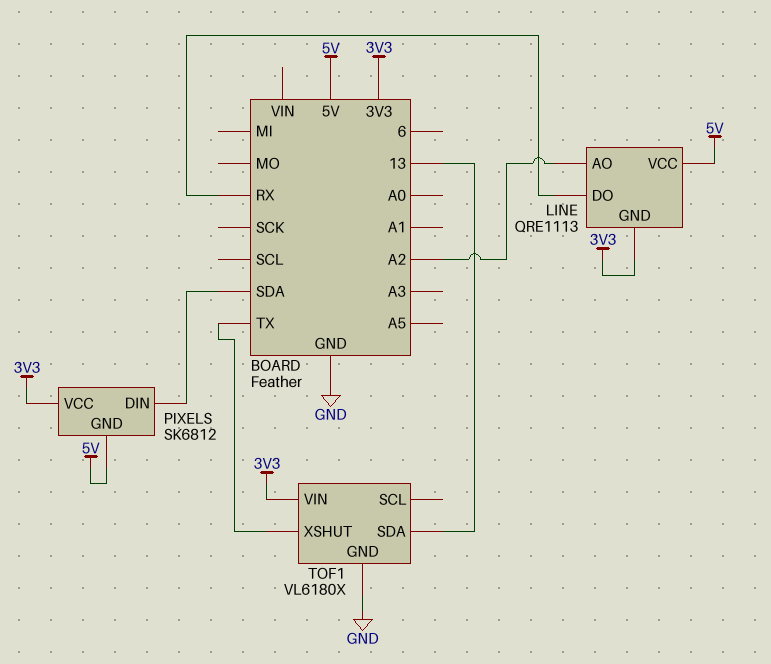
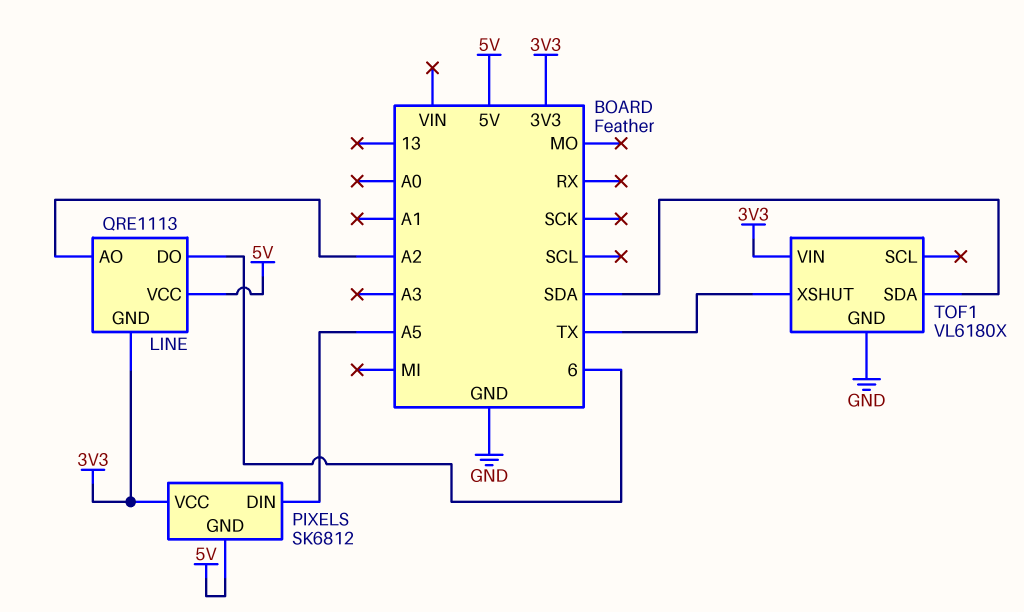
LINE pin DO: RX -> 6
PIXELS pin DIN: SDA -> A5
TOF1 pin SDA: 13 -> SDA

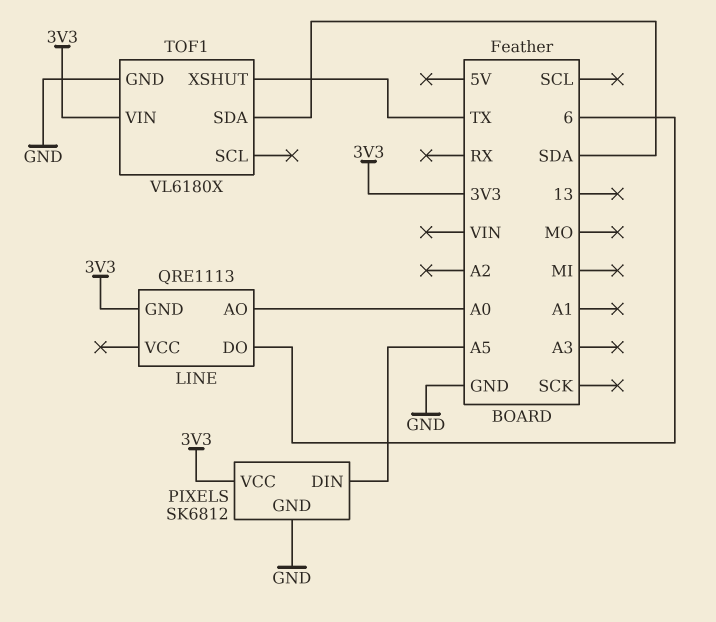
LINE pin AO: A2 -> A0
LINE pin VCC: 5V -> none
PIXELS pin GND: 5V -> GND

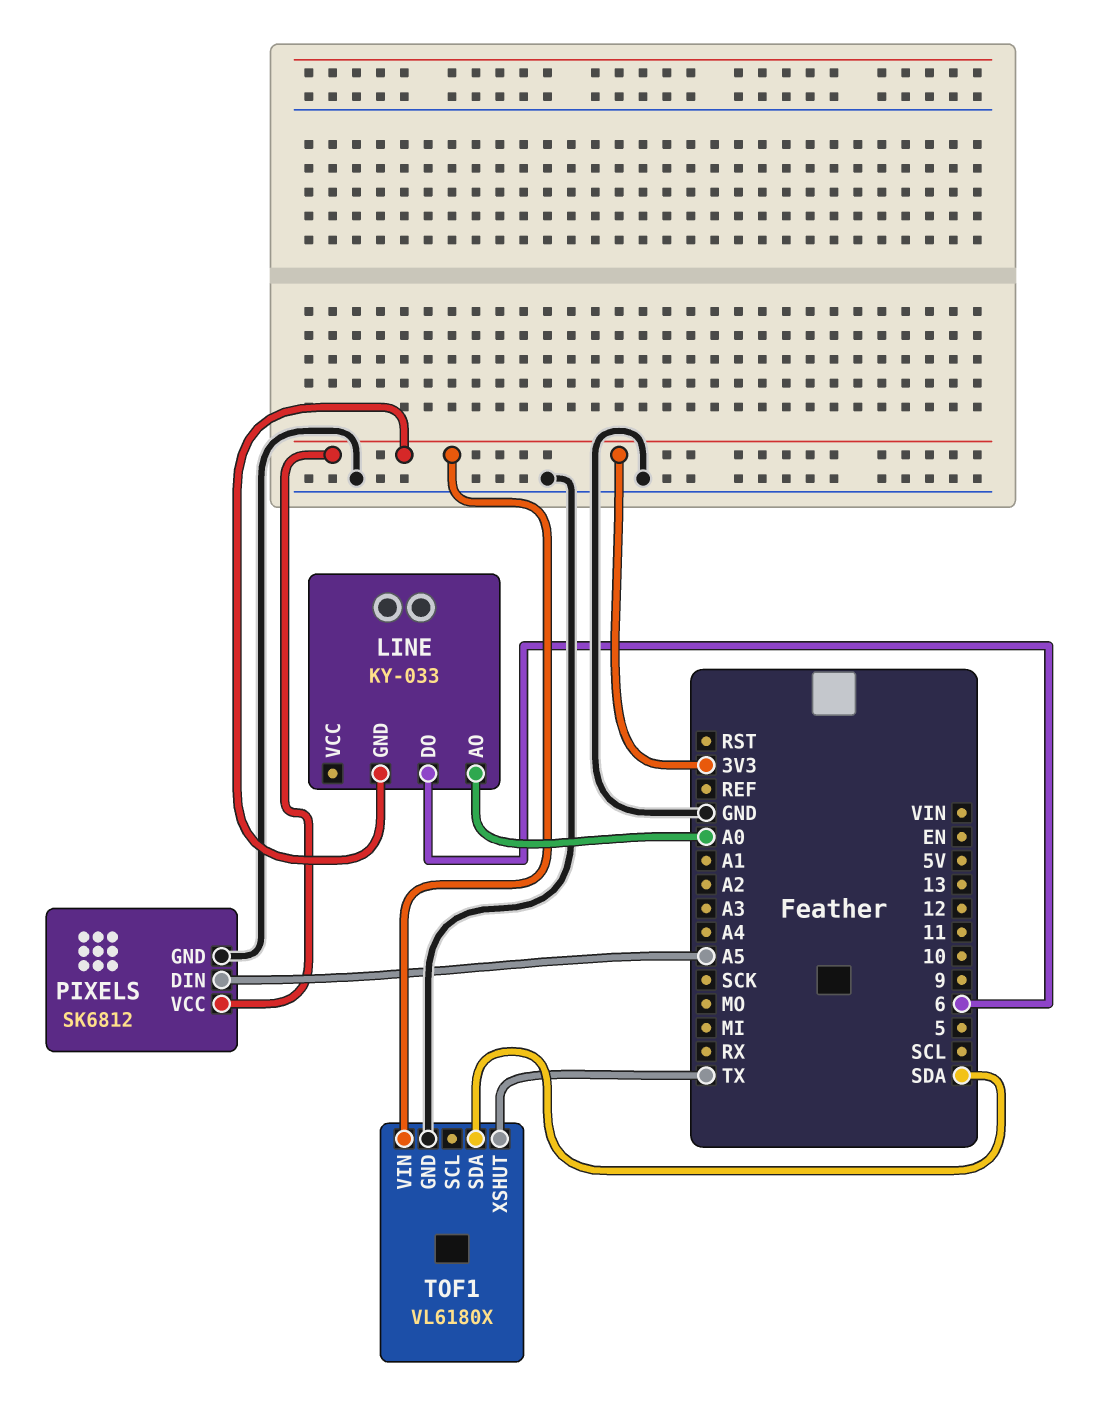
LINE: QRE1113 -> KY-033

